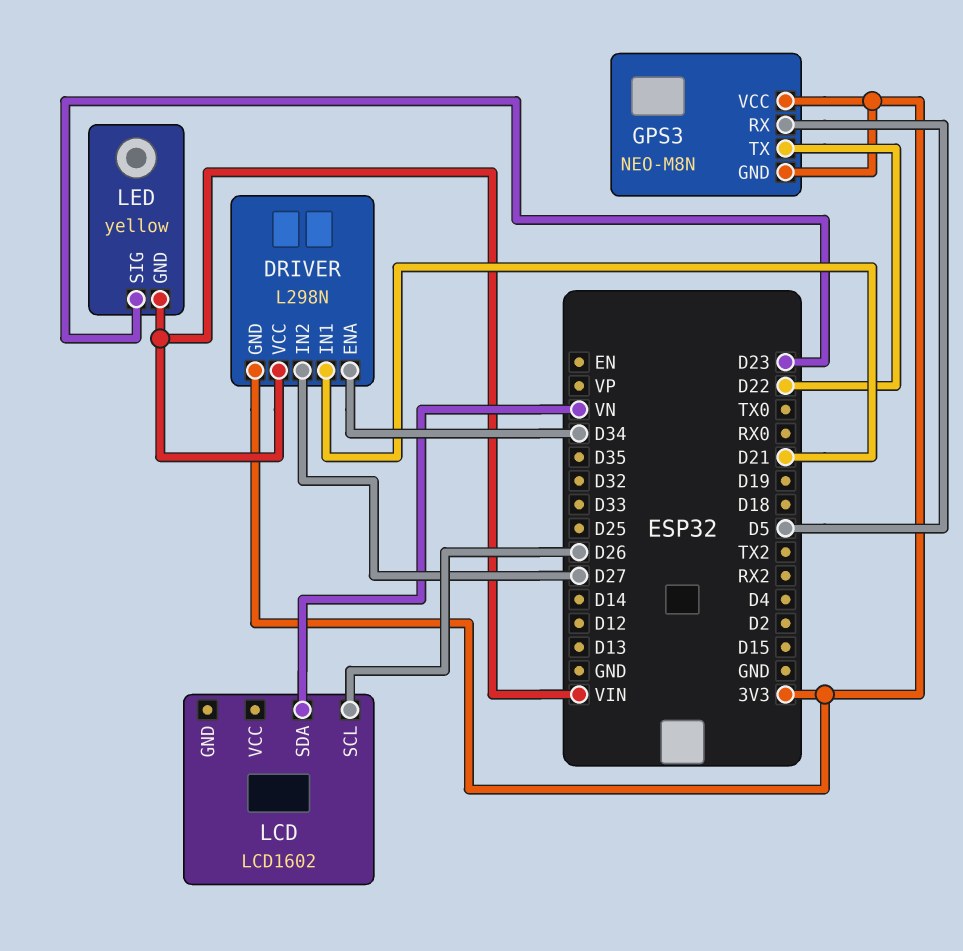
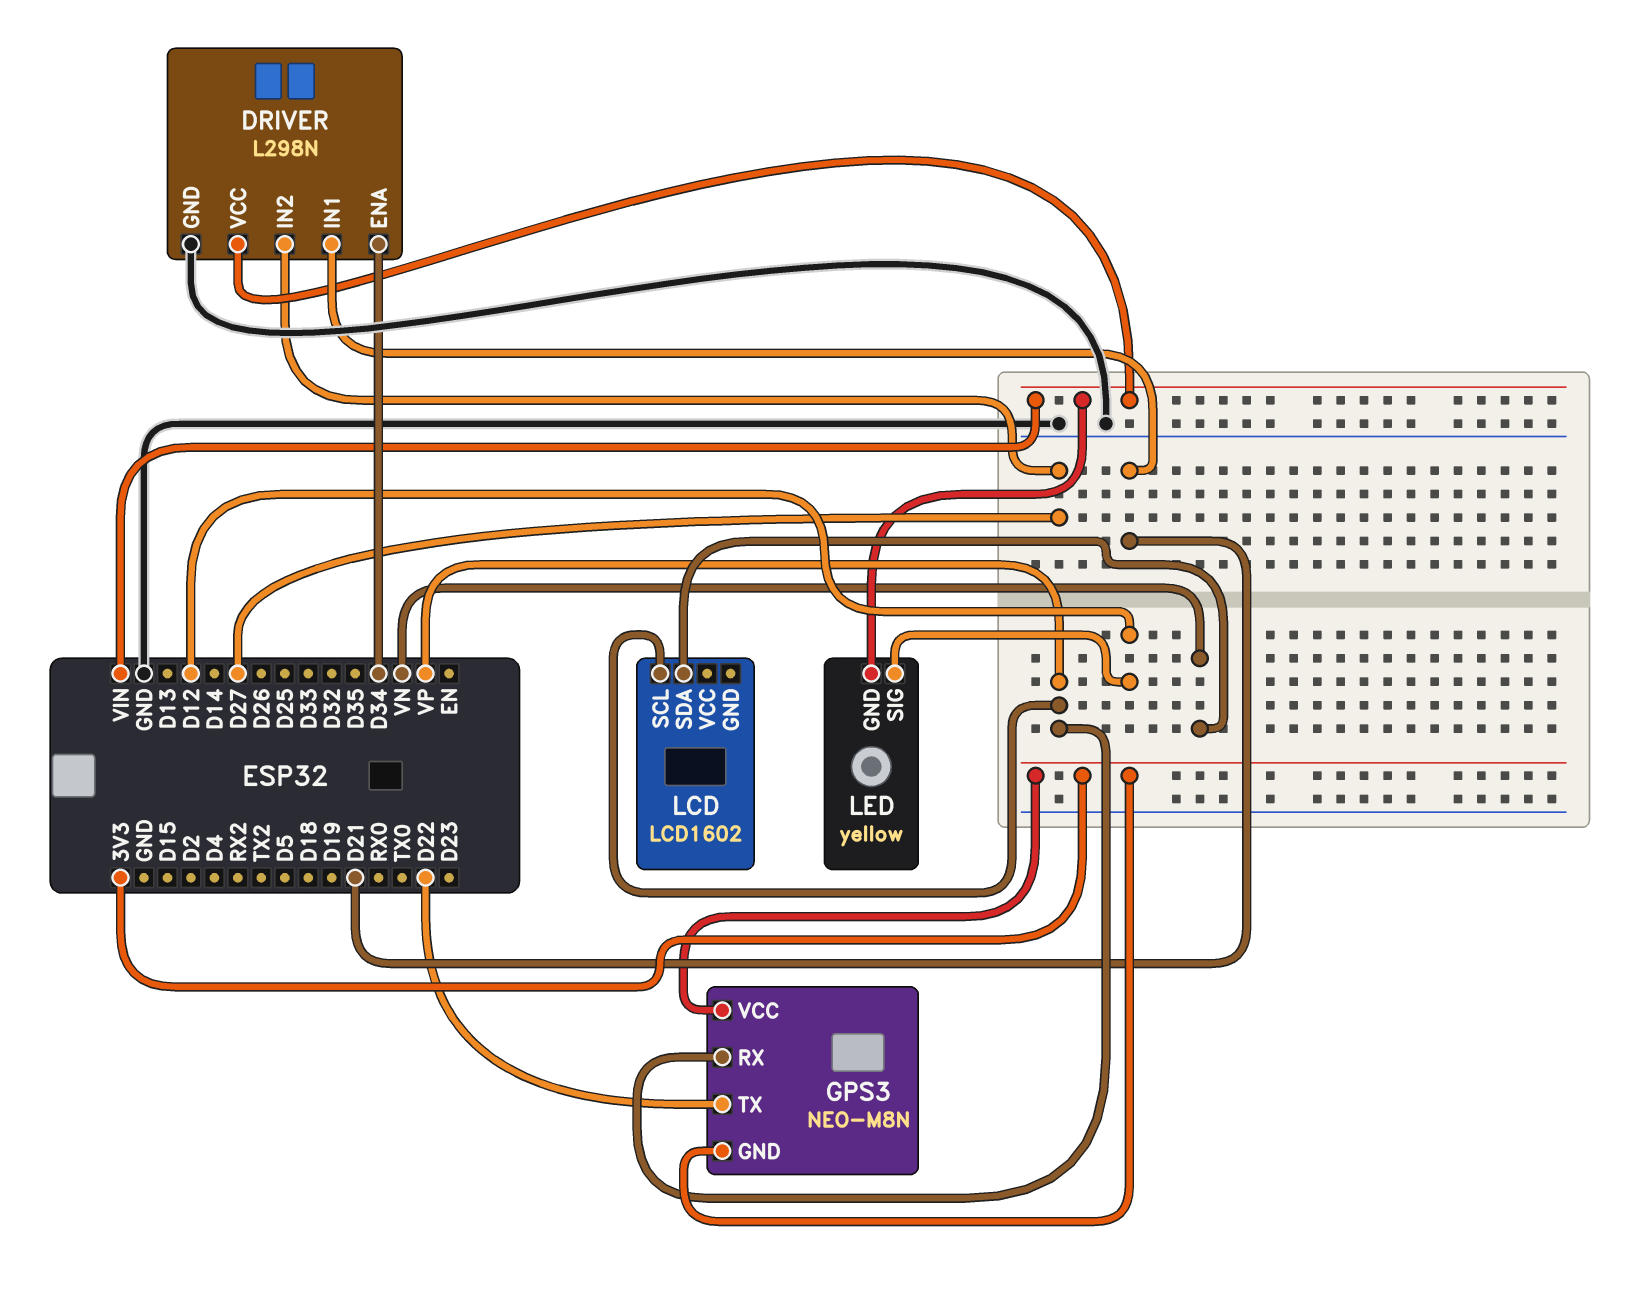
DRIVER pin GND: 3V3 -> GND
GPS3 pin RX: D5 -> VP
LCD pin SCL: D26 -> VP
LED pin SIG: D23 -> D12

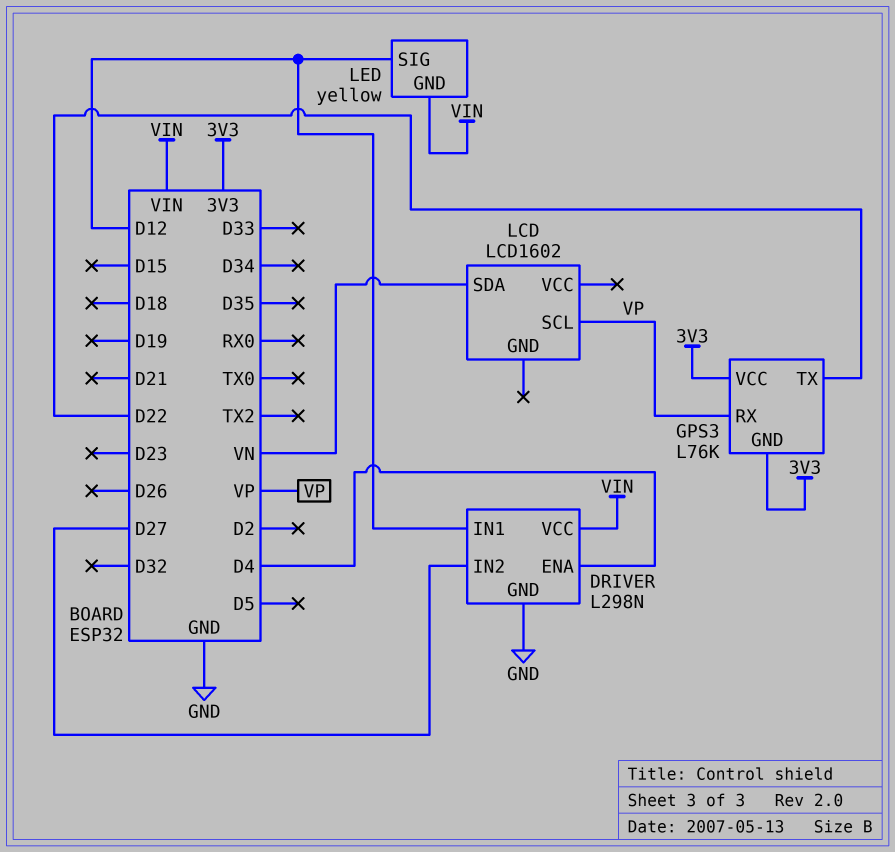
DRIVER pin ENA: D34 -> D4
DRIVER pin IN1: D21 -> D12
GPS3: NEO-M8N -> L76K

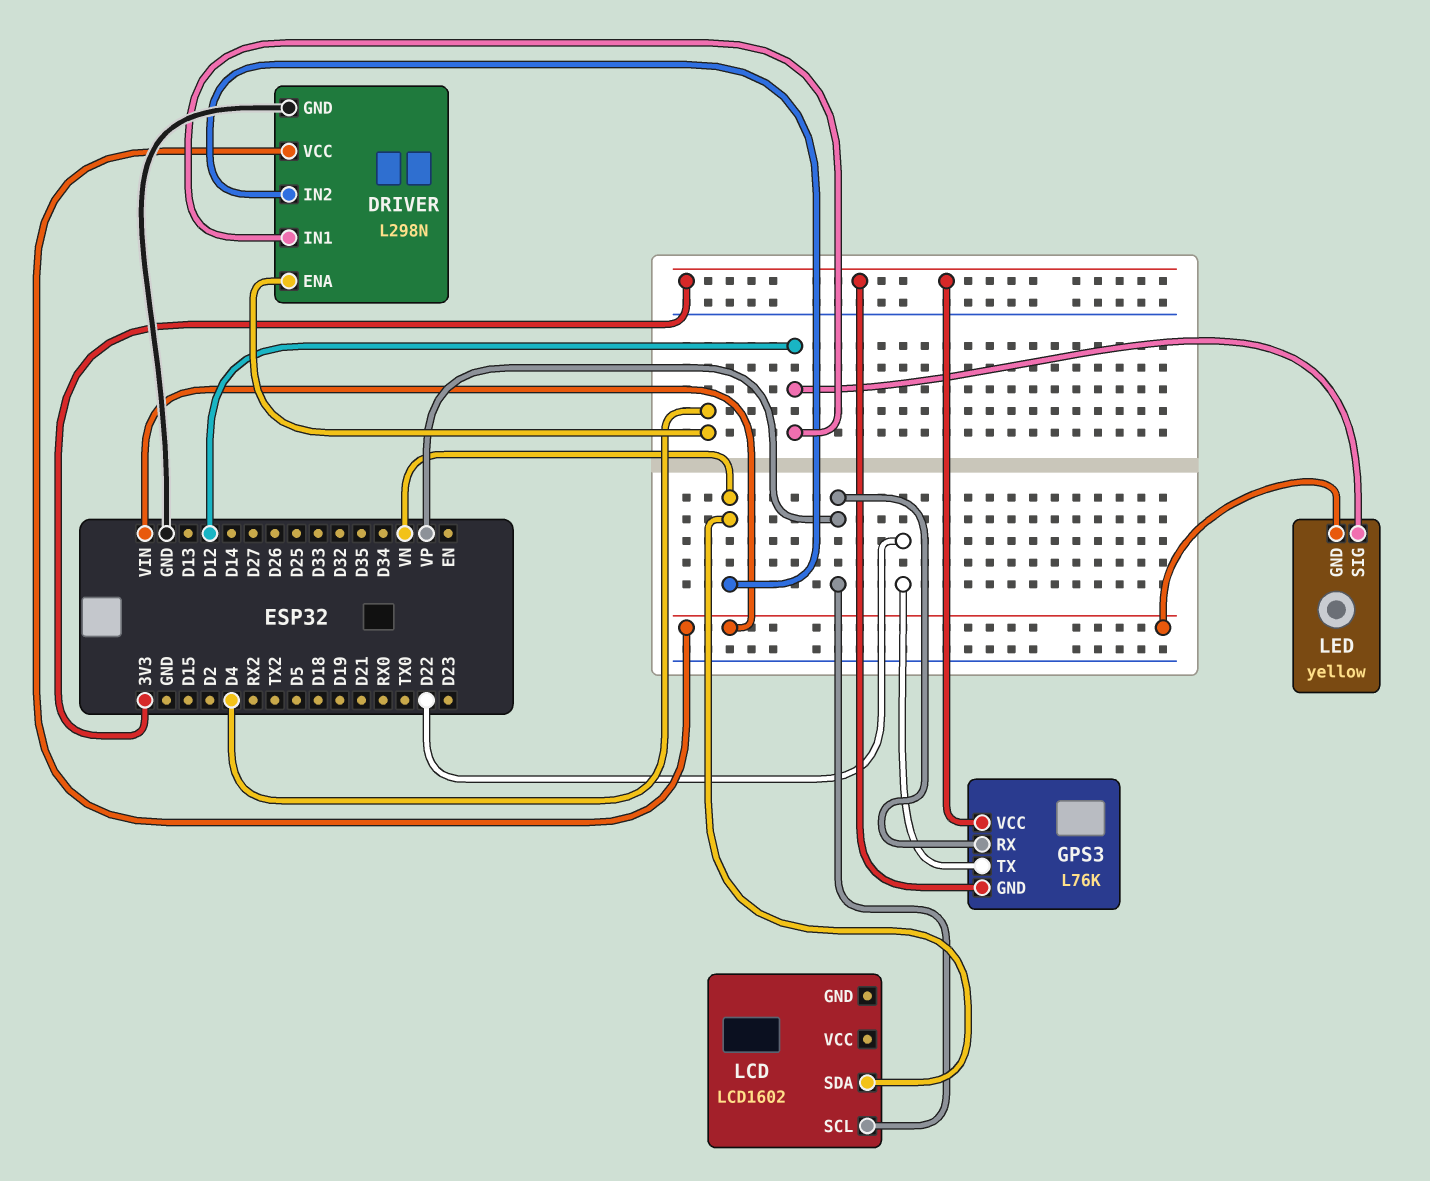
DRIVER pin IN2: D27 -> VN

